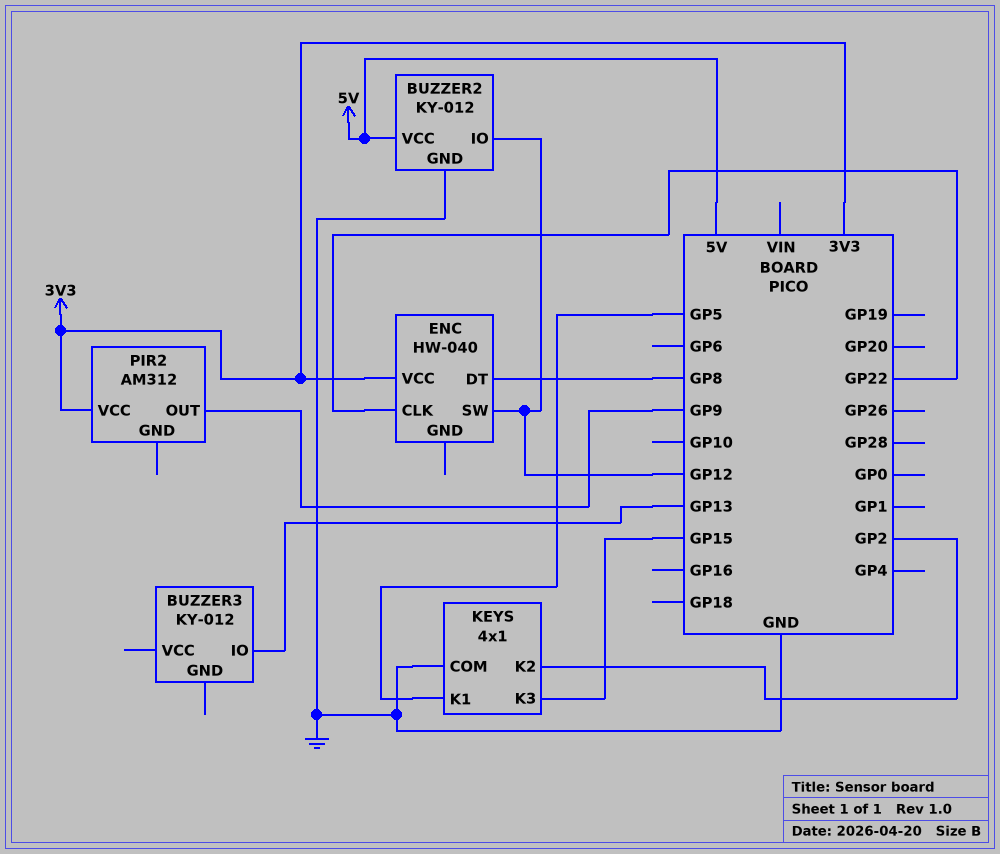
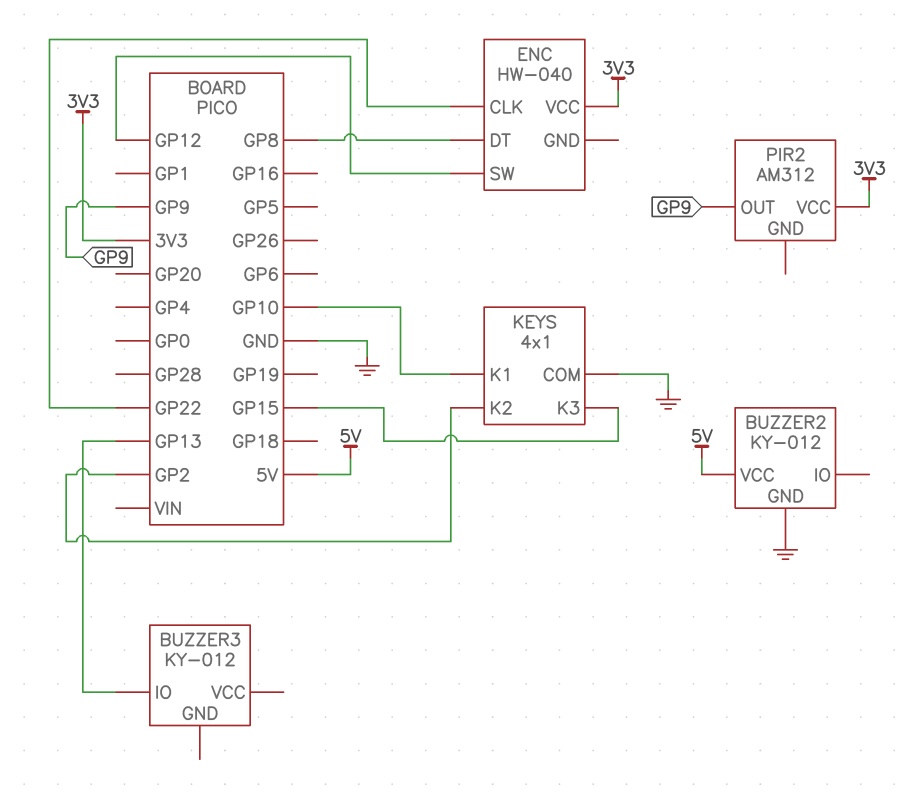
BUZZER2 pin IO: GP12 -> none
KEYS pin K1: GP5 -> GP10

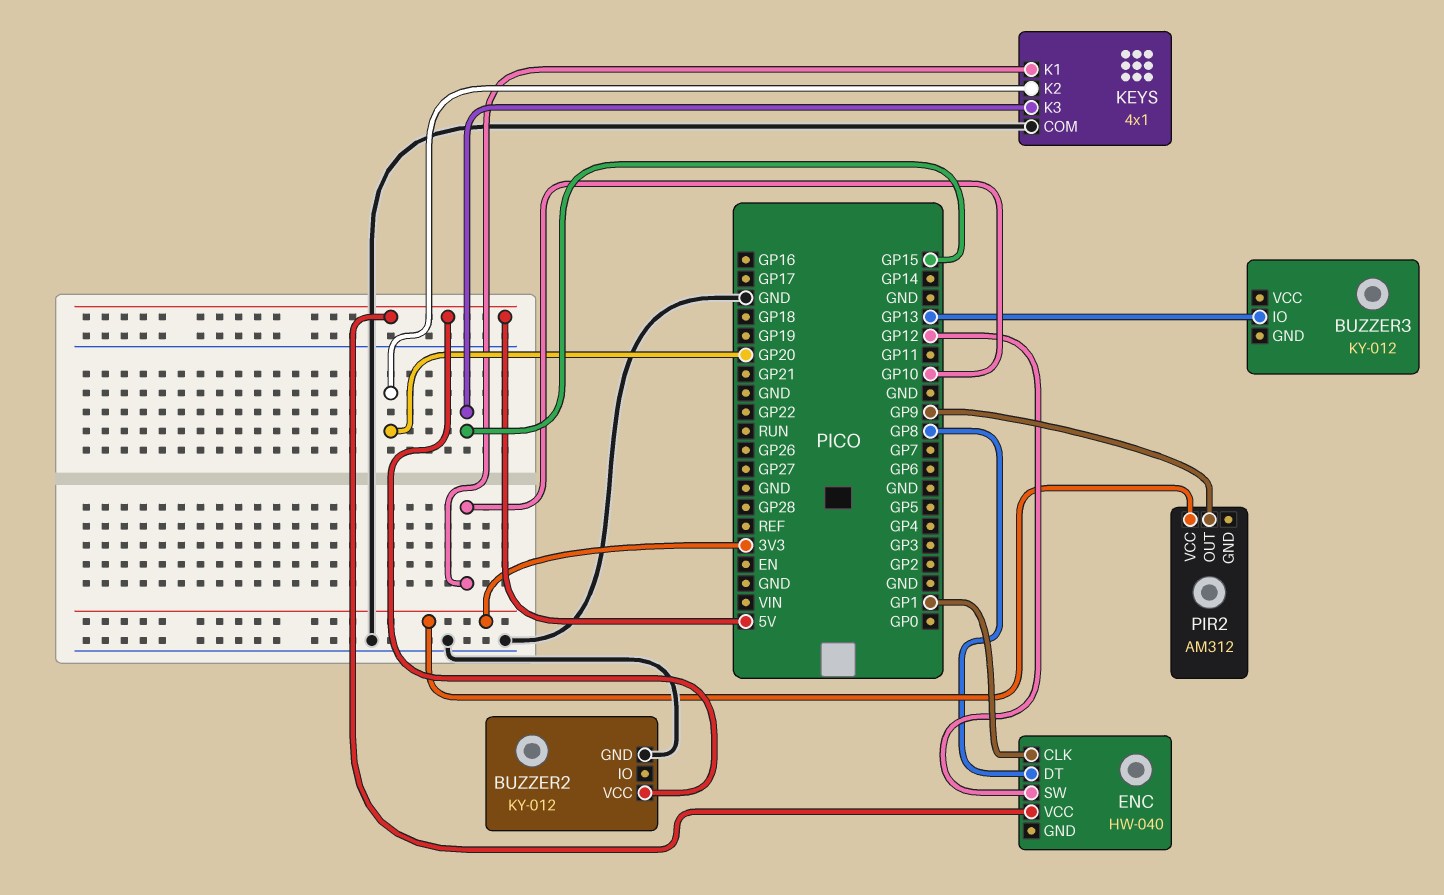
ENC pin CLK: GP22 -> GP1
ENC pin VCC: 3V3 -> 5V
KEYS pin K2: GP2 -> GP20

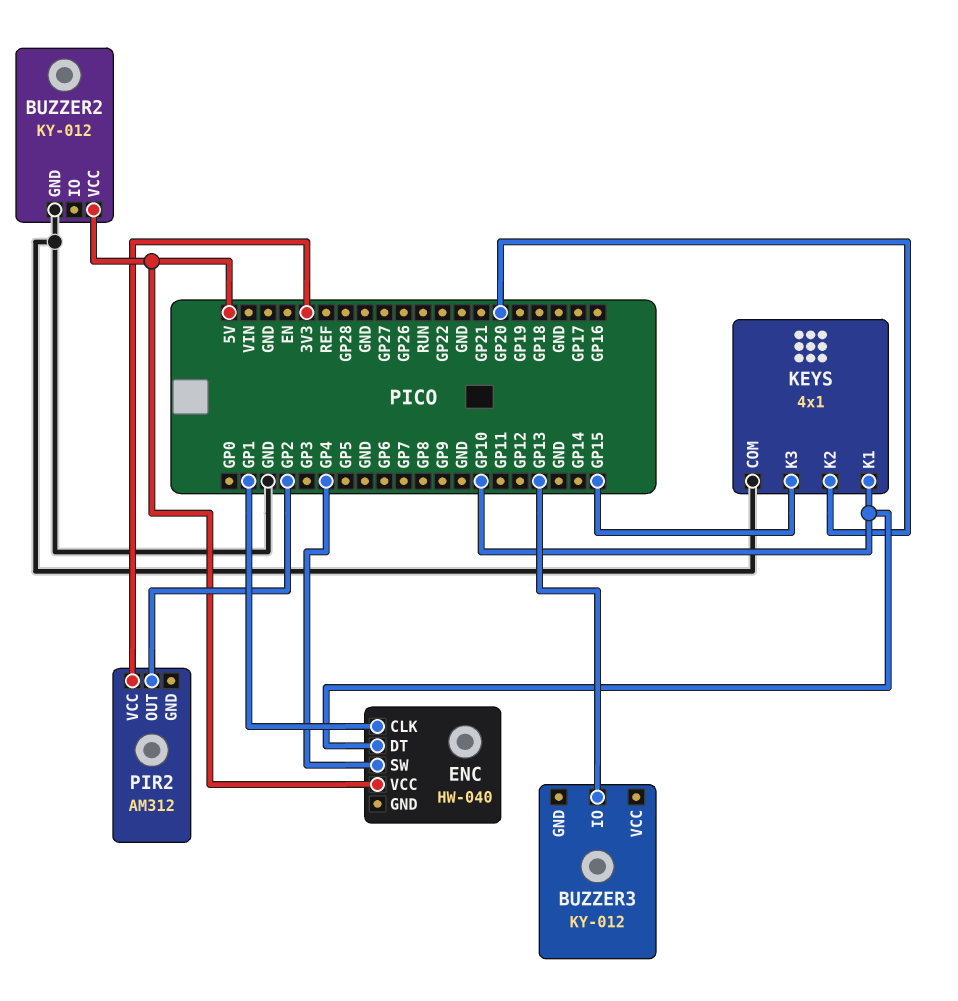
ENC pin DT: GP8 -> GP10
ENC pin SW: GP12 -> GP4
PIR2 pin OUT: GP9 -> GP2

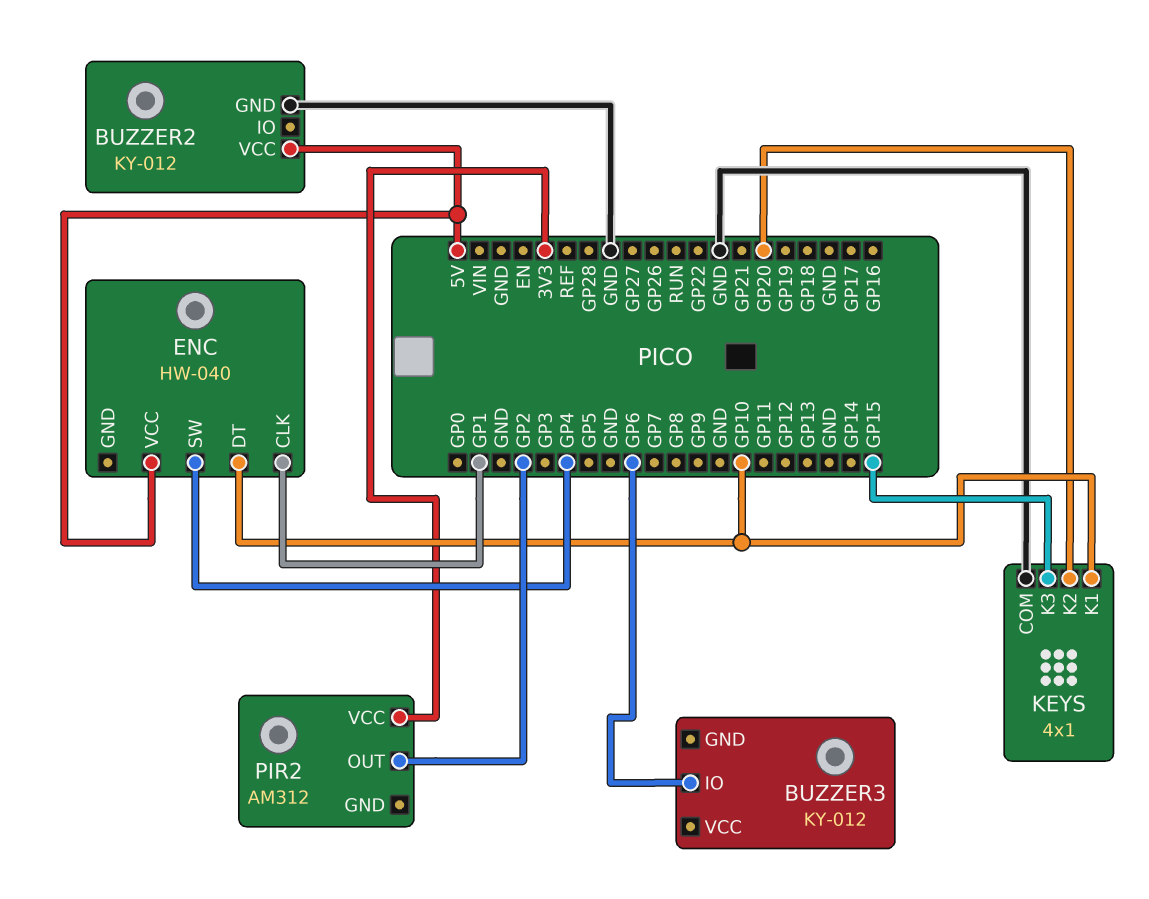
BUZZER3 pin IO: GP13 -> GP6

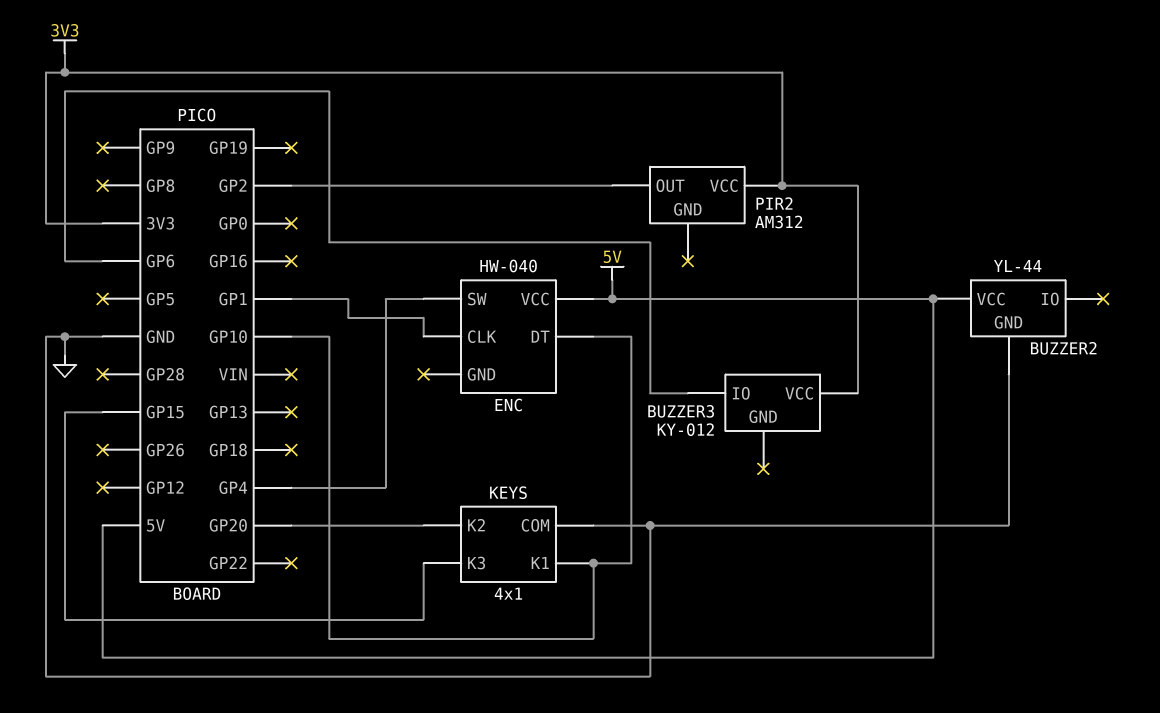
BUZZER2: KY-012 -> YL-44
BUZZER3 pin VCC: none -> 3V3

